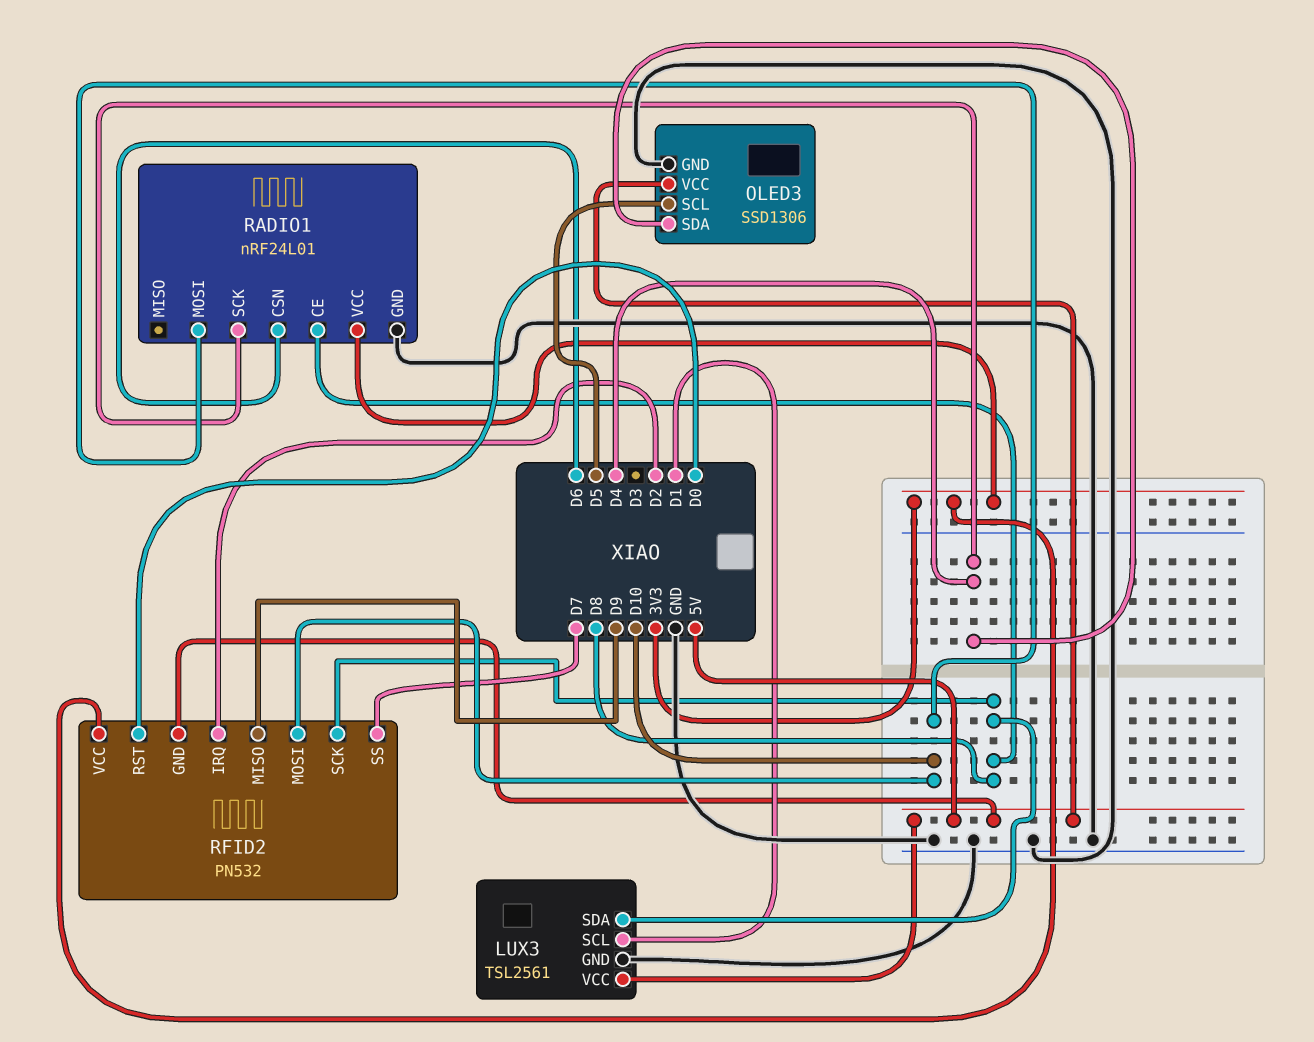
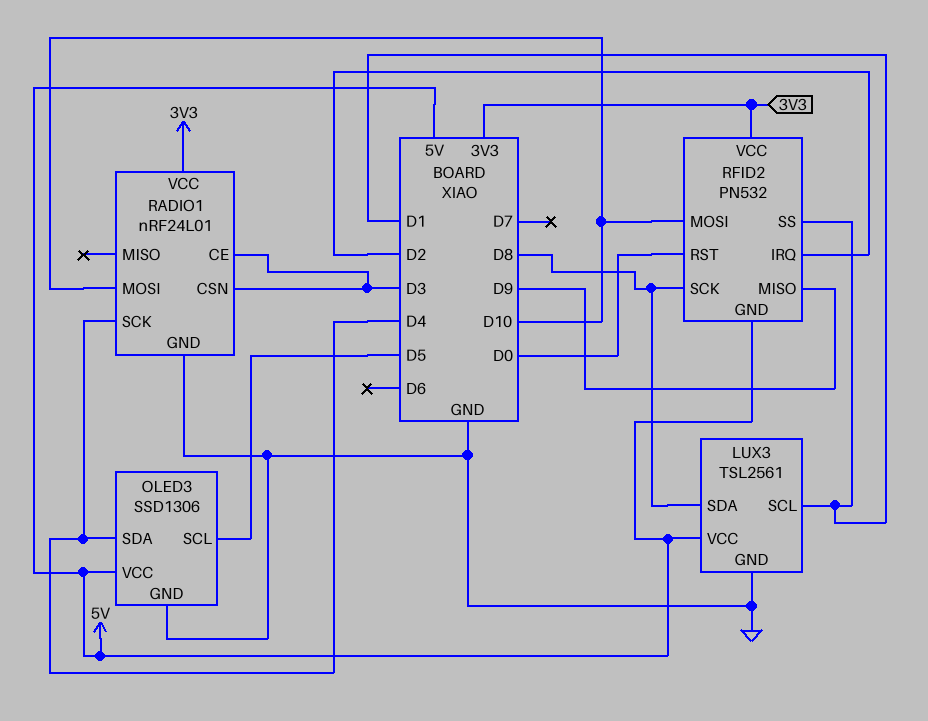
RADIO1 pin CE: D8 -> D3
RADIO1 pin CSN: D6 -> D3
RFID2 pin SS: D7 -> D1

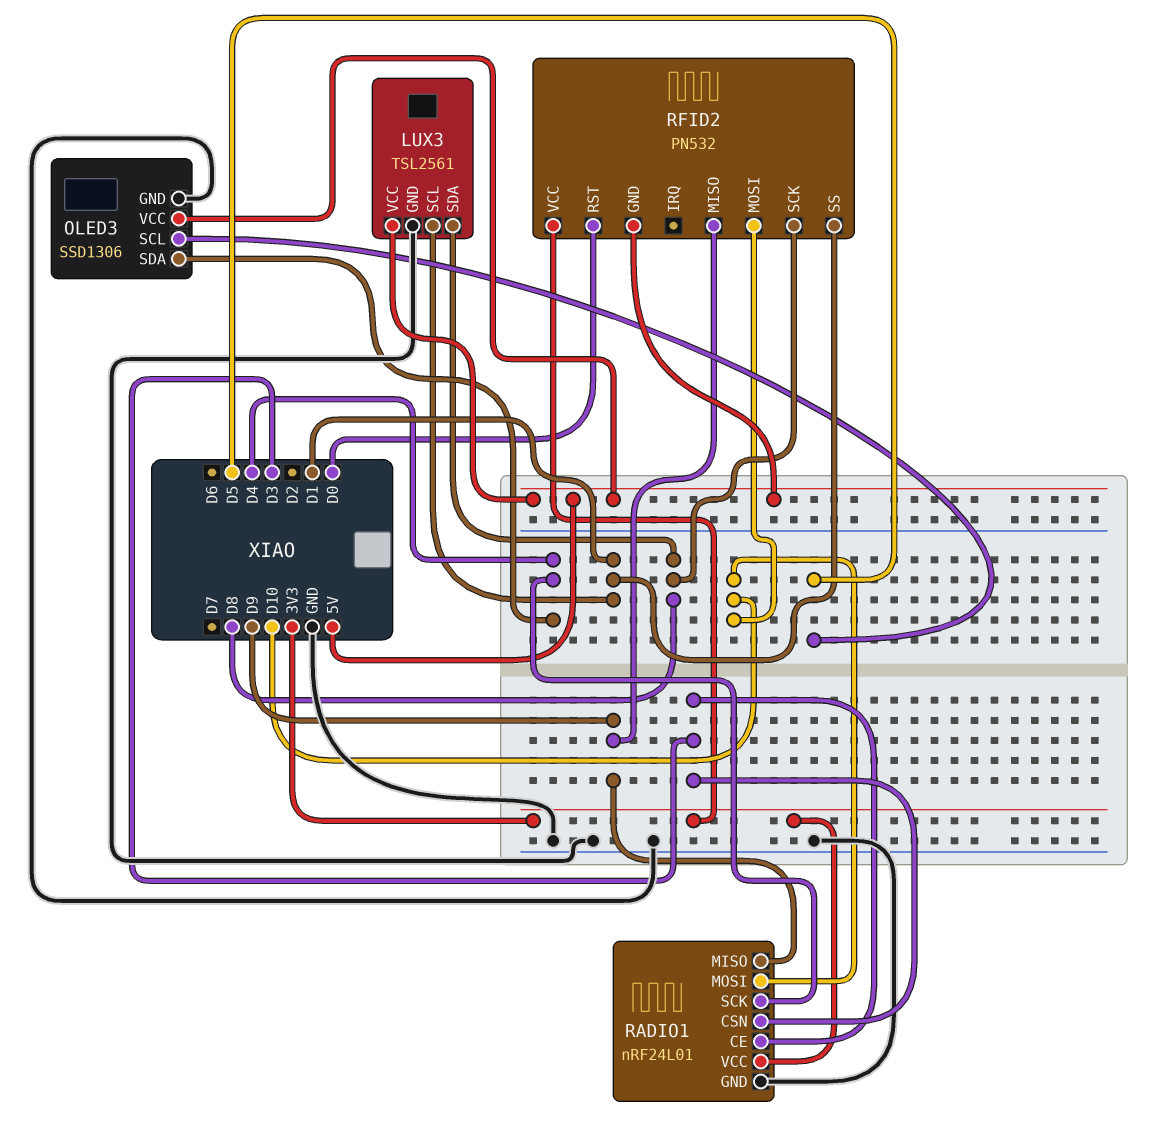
RADIO1 pin MISO: none -> D9
RFID2 pin IRQ: D2 -> none

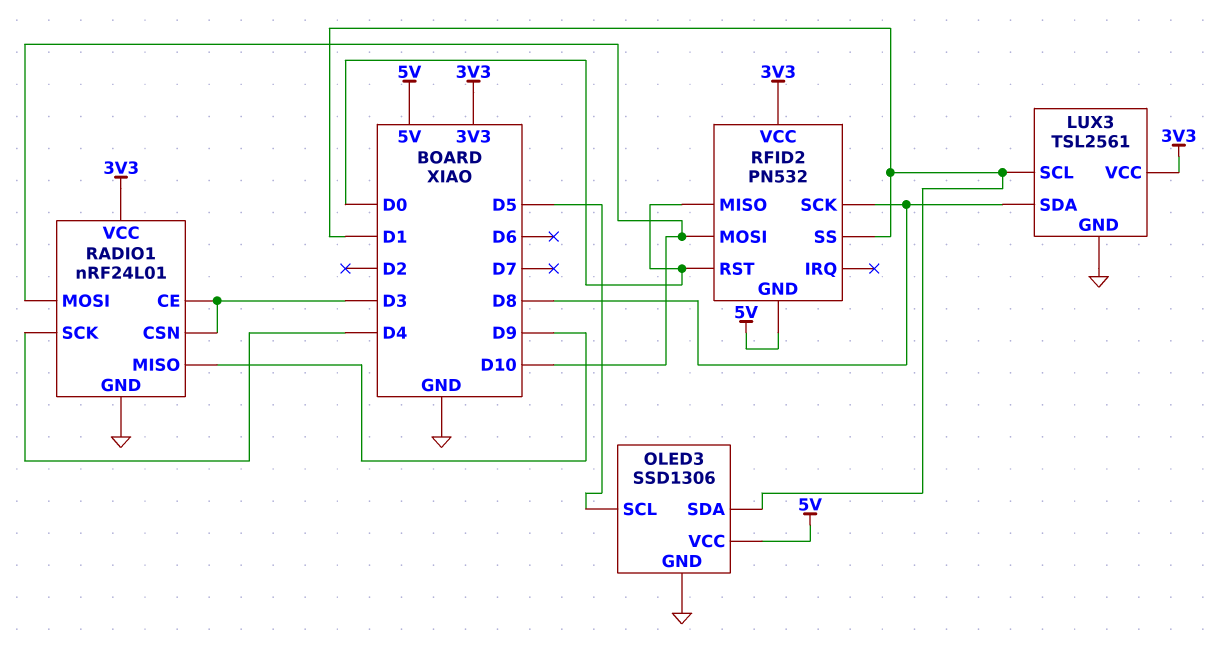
LUX3 pin VCC: 5V -> 3V3
OLED3 pin SDA: D4 -> D1
RFID2 pin MISO: D9 -> D0

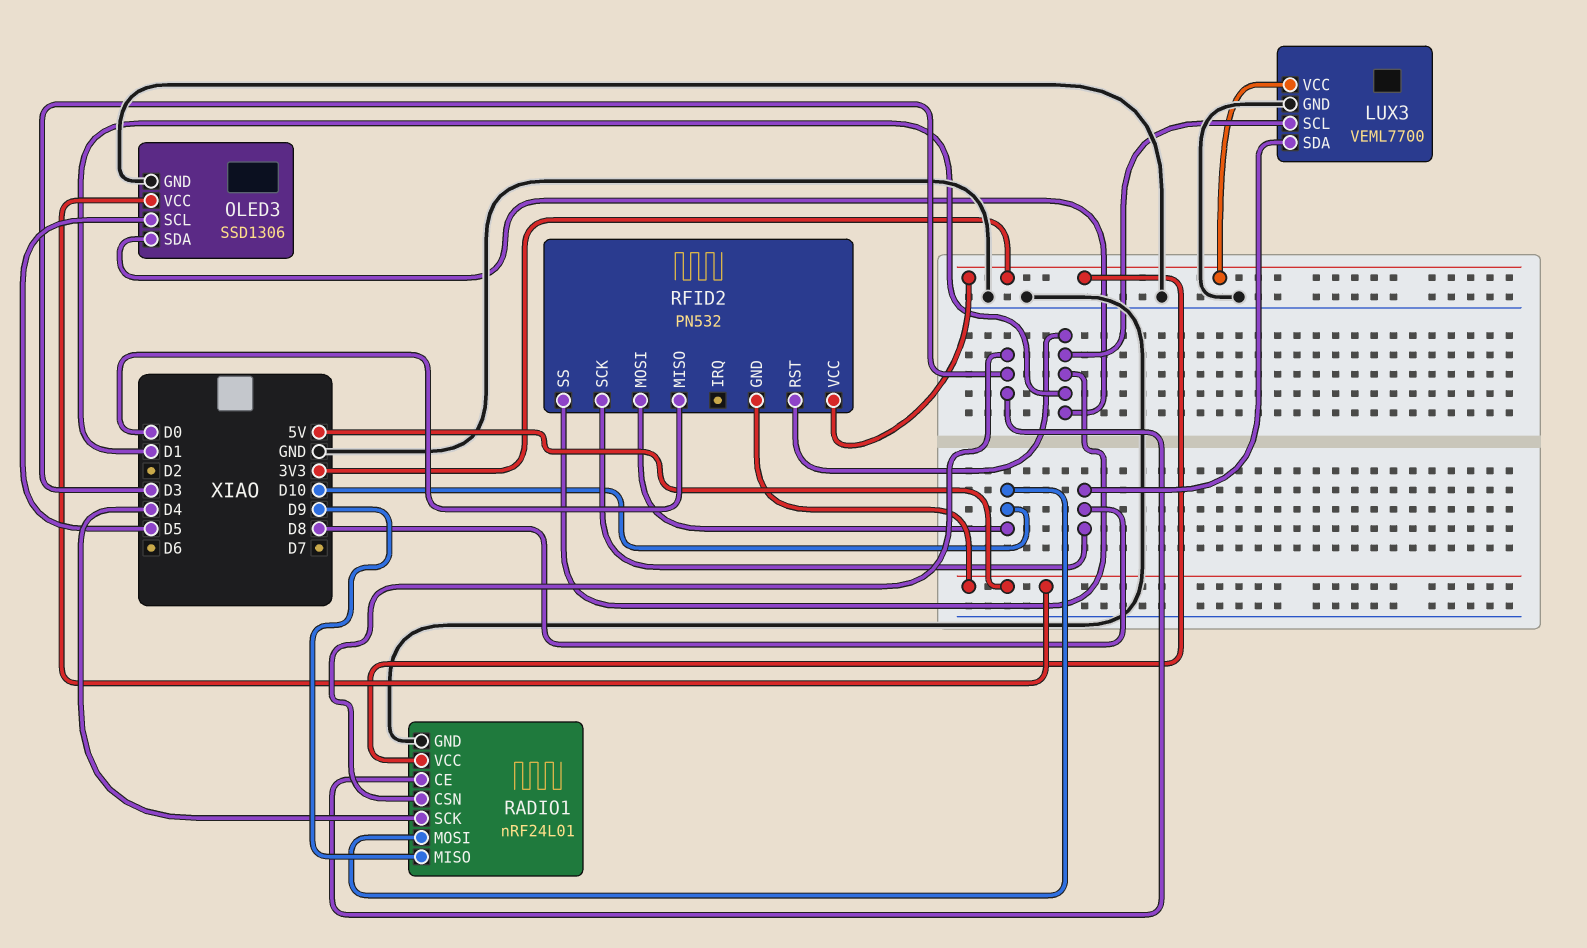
LUX3: TSL2561 -> VEML7700
RFID2 pin RST: D0 -> D1

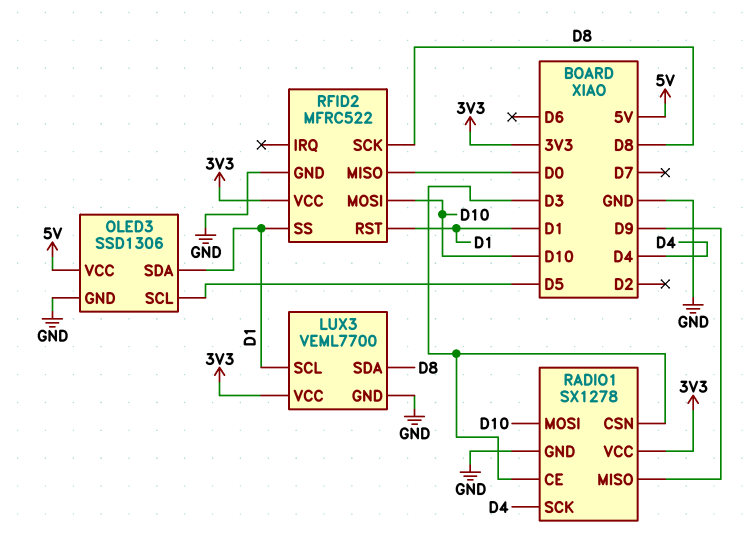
RADIO1: nRF24L01 -> SX1278
RFID2: PN532 -> MFRC522
RFID2 pin GND: 5V -> GND

